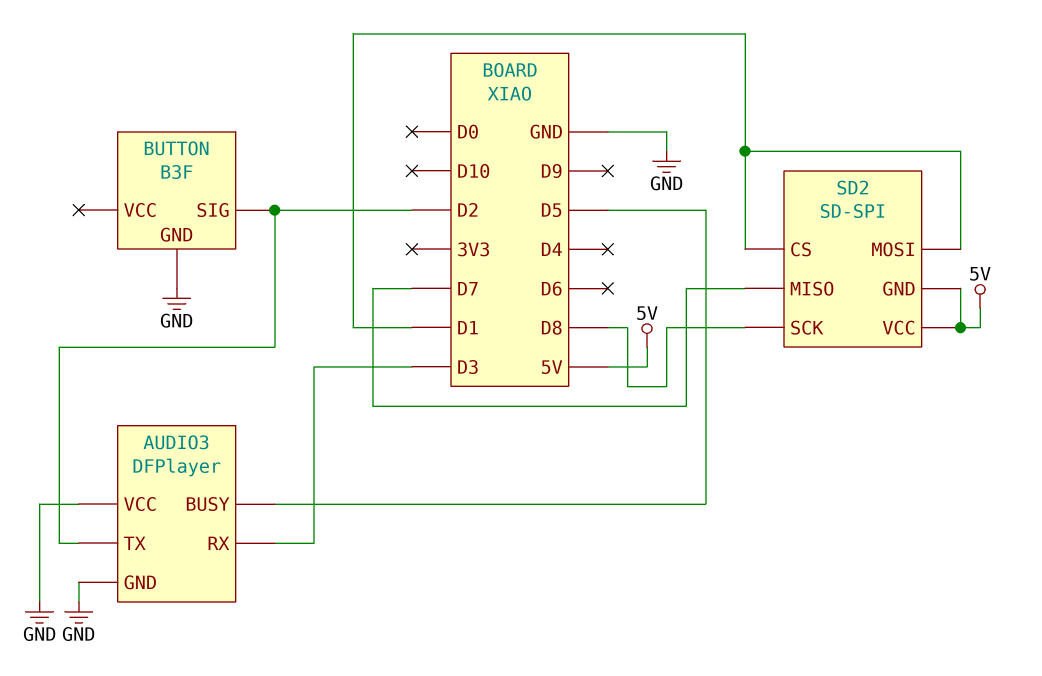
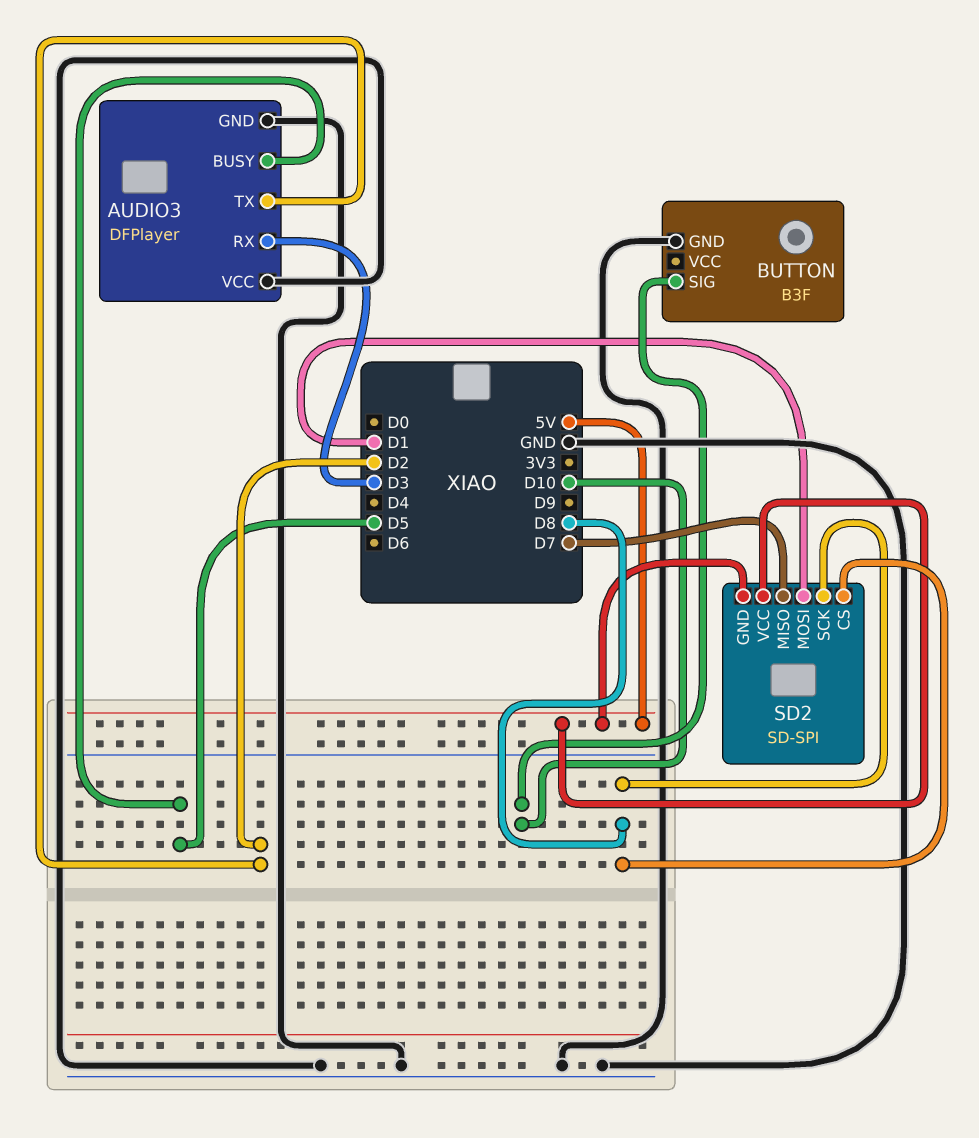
BUTTON pin SIG: D2 -> D10
SD2 pin CS: D1 -> D8

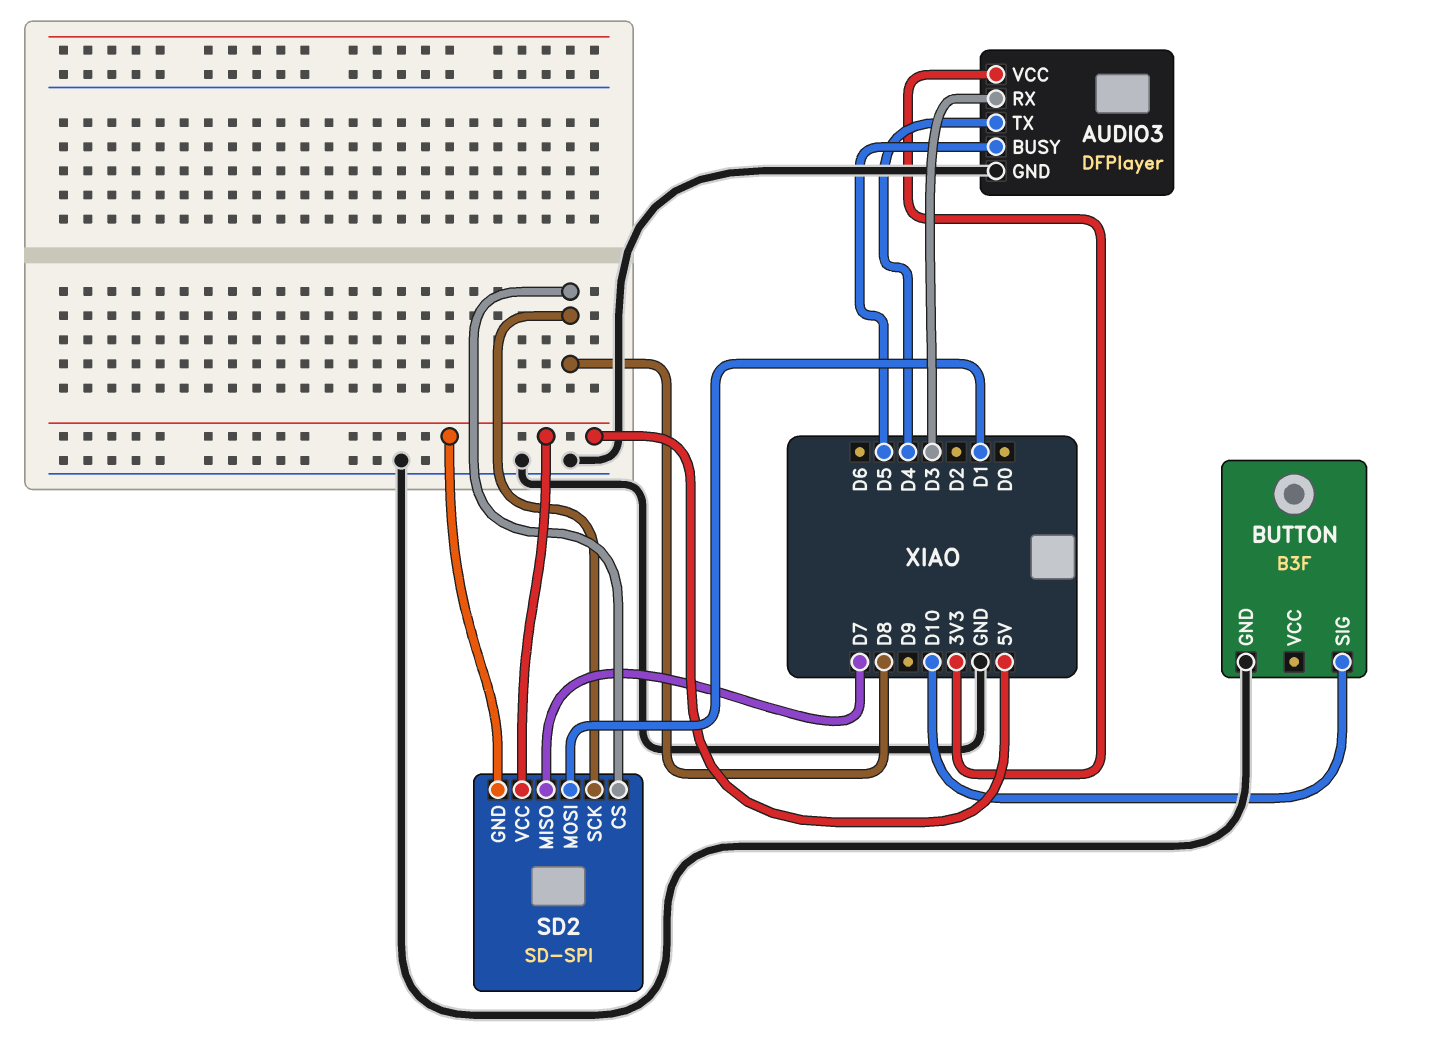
AUDIO3 pin TX: D2 -> D4
AUDIO3 pin VCC: GND -> 3V3

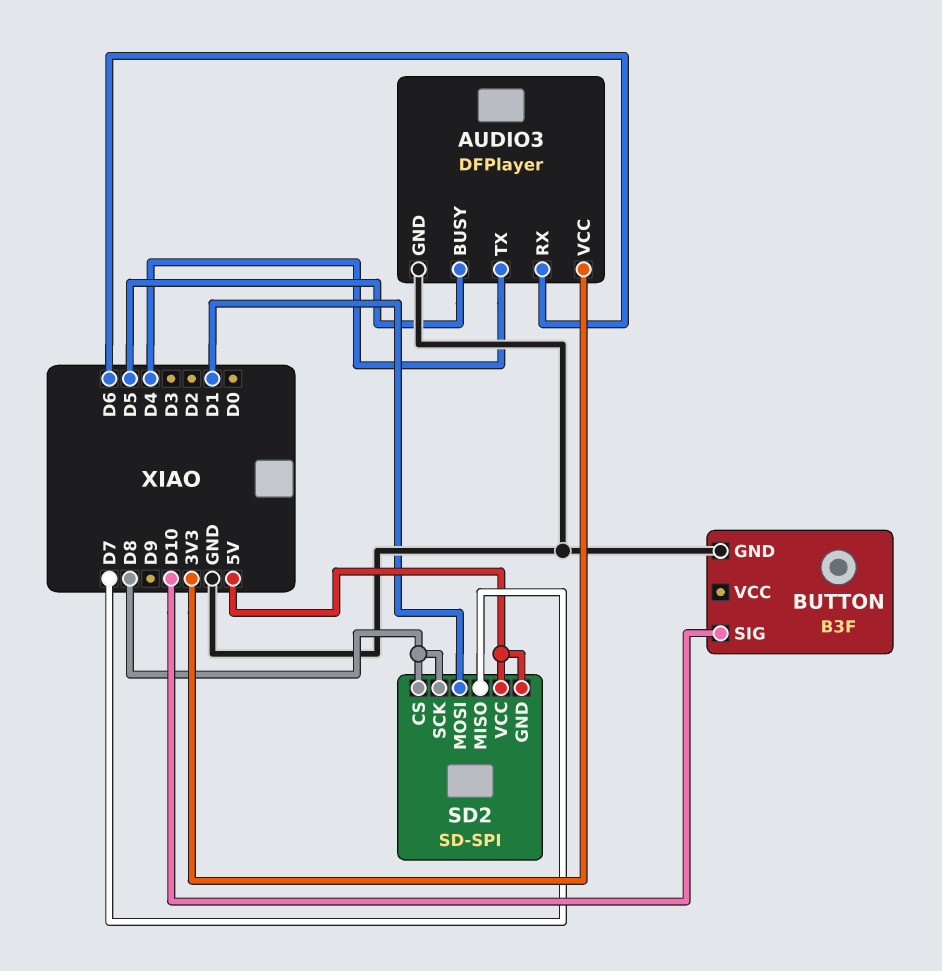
AUDIO3 pin RX: D3 -> D6

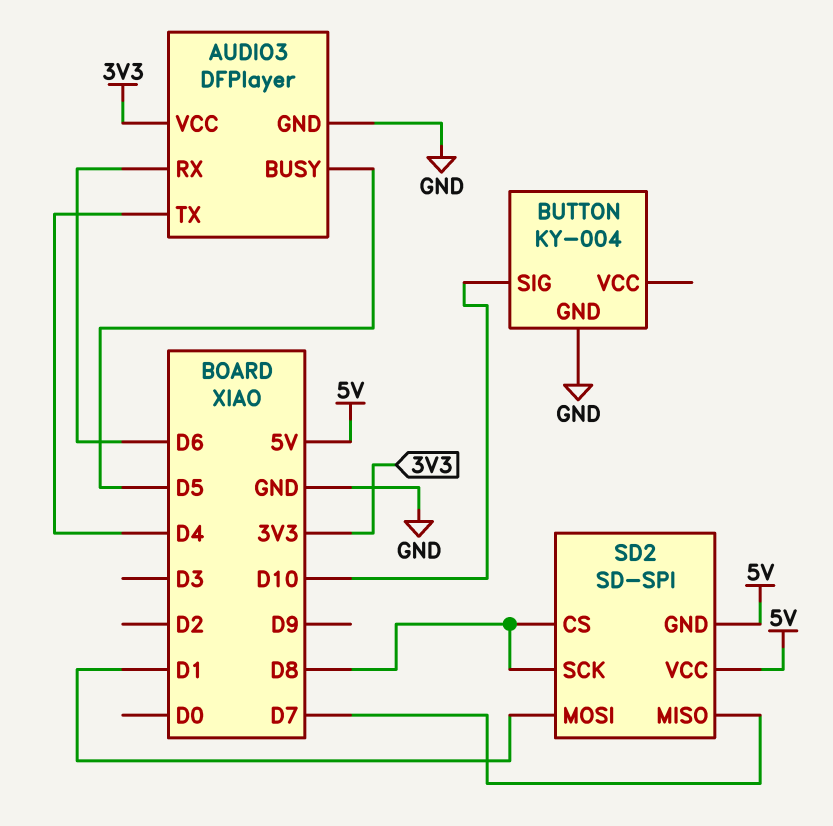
BUTTON: B3F -> KY-004

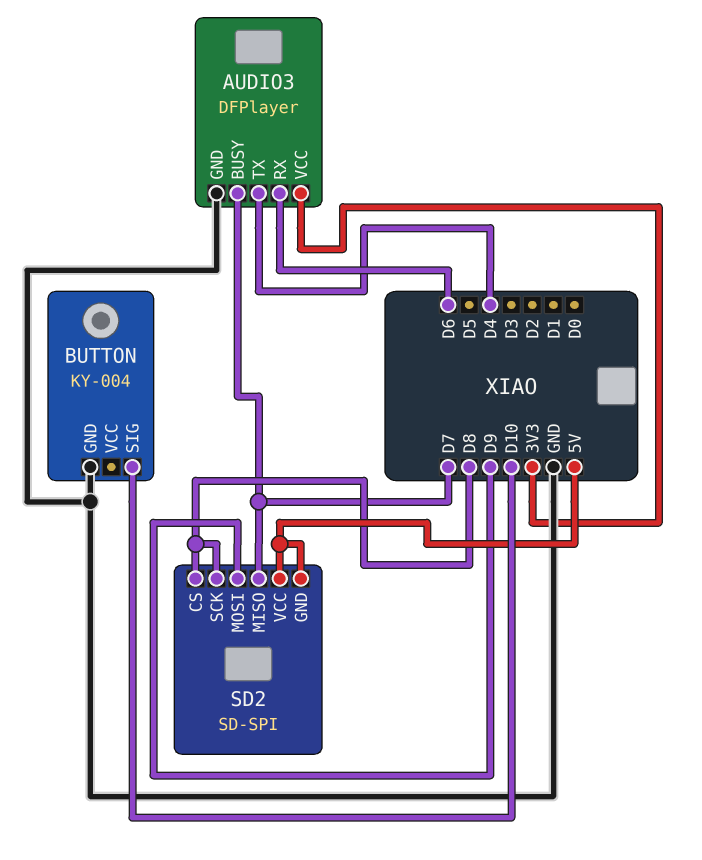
AUDIO3 pin BUSY: D5 -> D7
SD2 pin MOSI: D1 -> D9

